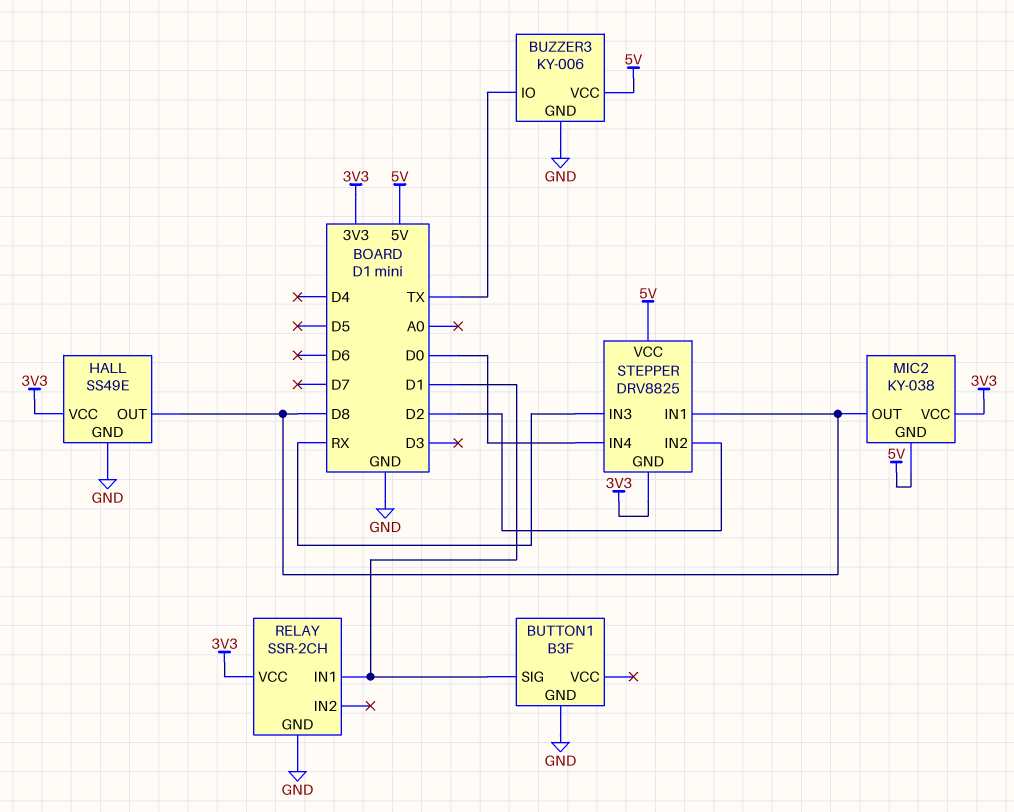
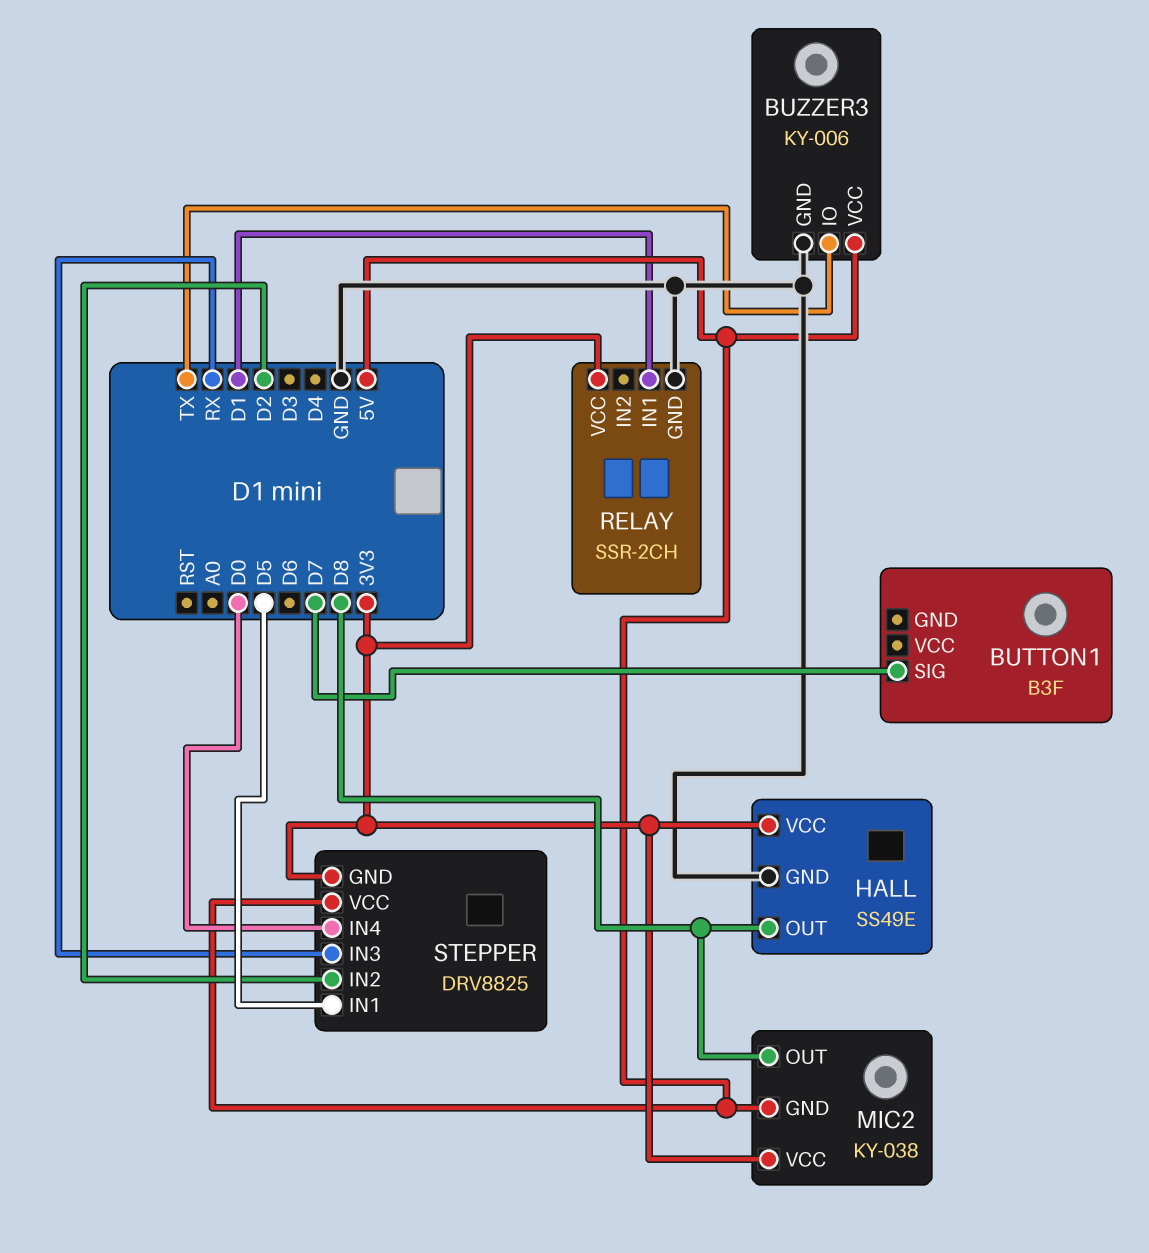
BUTTON1 pin GND: GND -> none
BUTTON1 pin SIG: D1 -> D7
STEPPER pin IN1: D8 -> D5

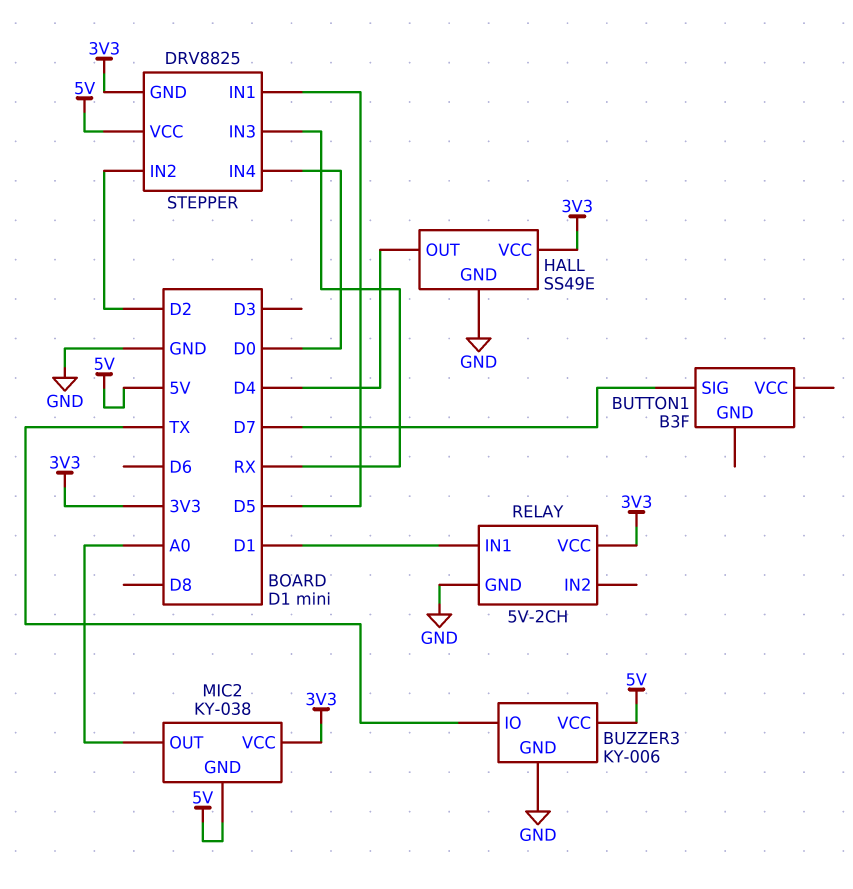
HALL pin OUT: D8 -> D4
MIC2 pin OUT: D8 -> A0
RELAY: SSR-2CH -> 5V-2CH

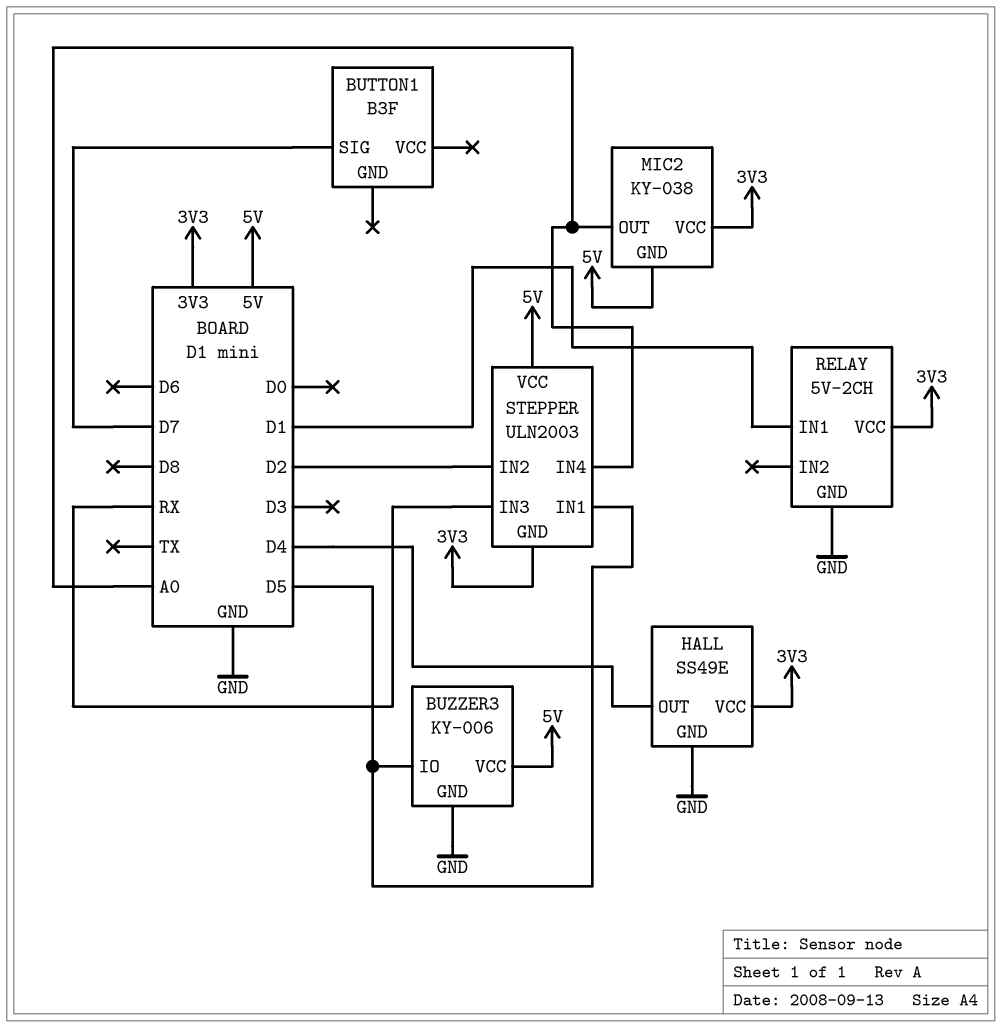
BUZZER3 pin IO: TX -> D5
STEPPER: DRV8825 -> ULN2003
STEPPER pin IN4: D0 -> A0

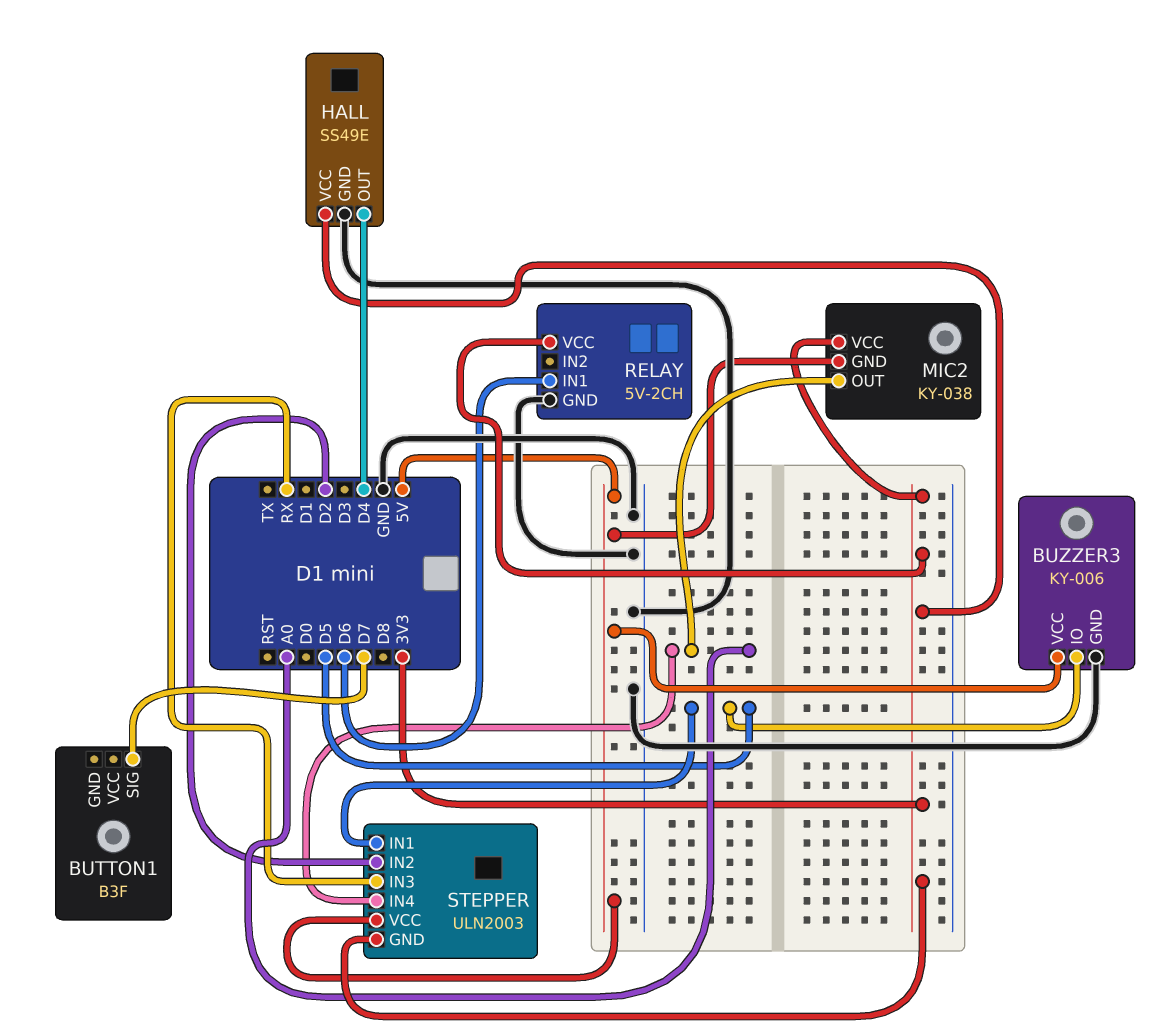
RELAY pin IN1: D1 -> D6

